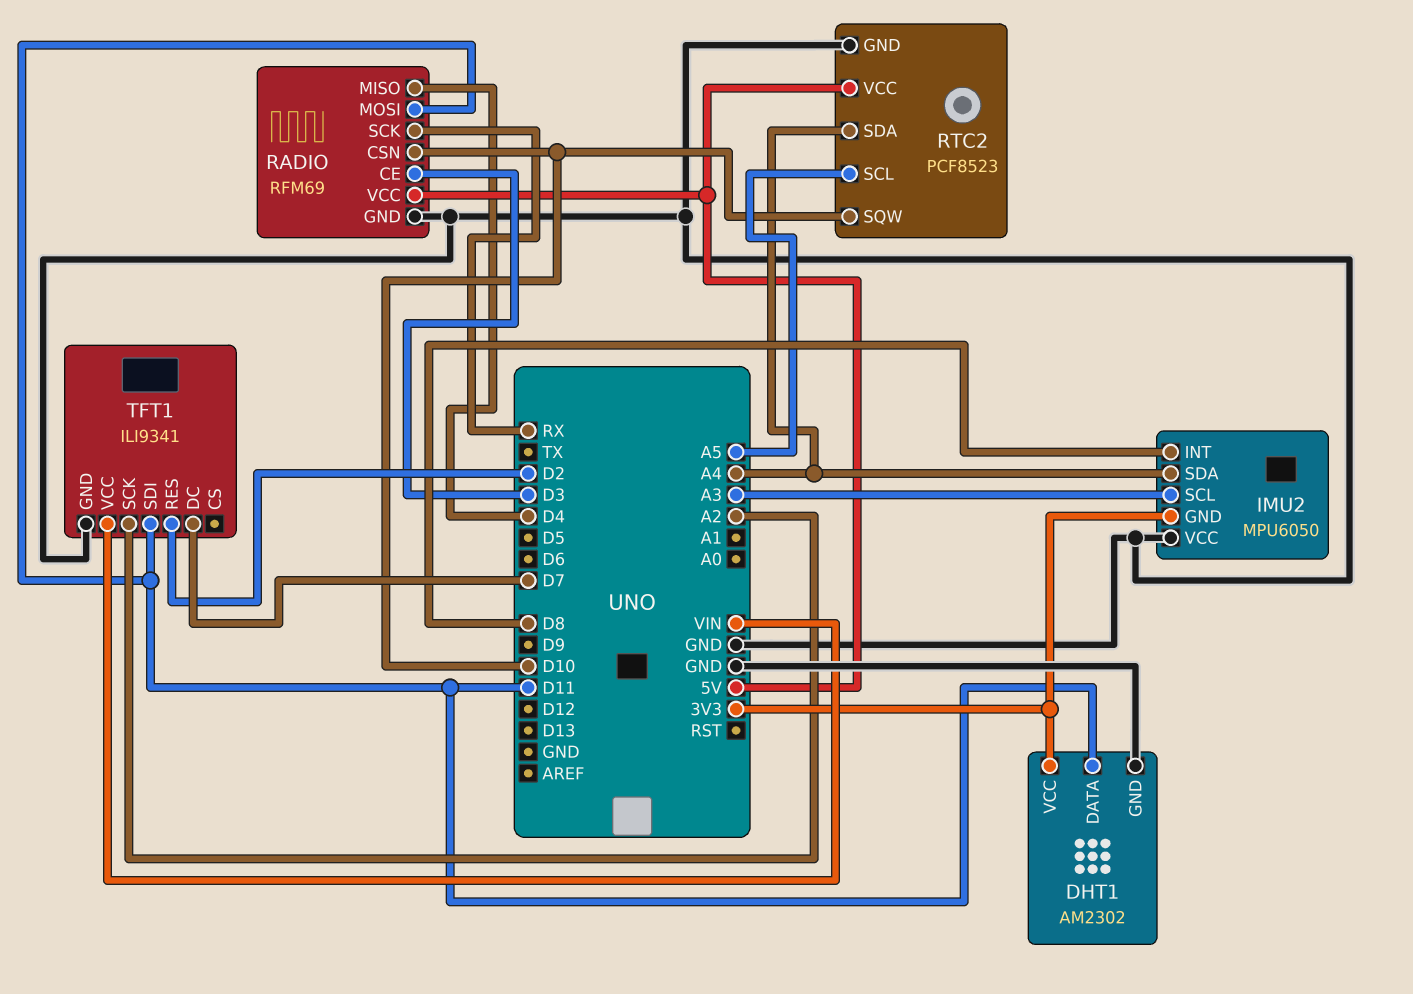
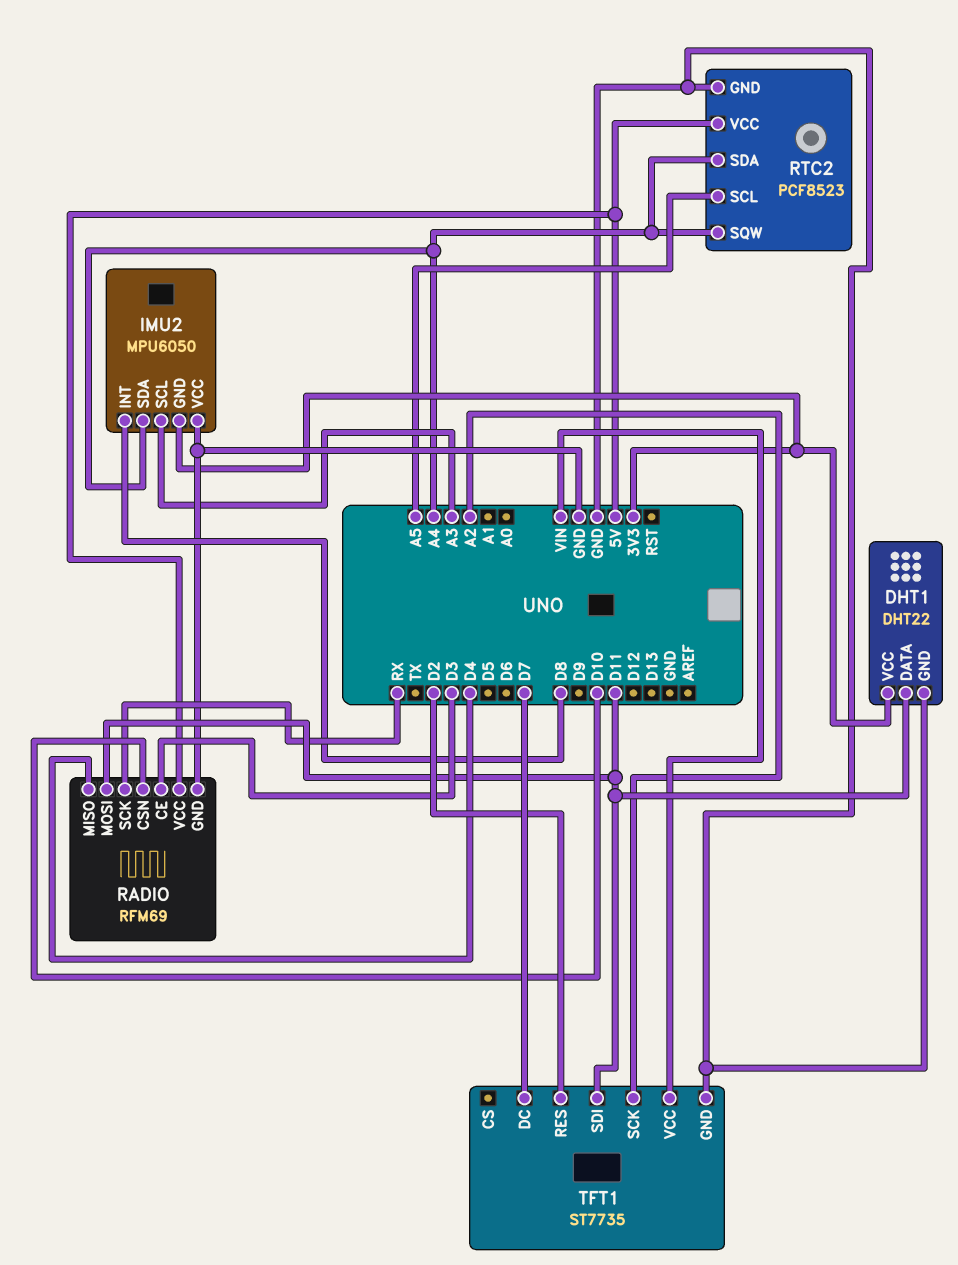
DHT1: AM2302 -> DHT22
RTC2 pin SQW: D10 -> A4
TFT1: ILI9341 -> ST7735

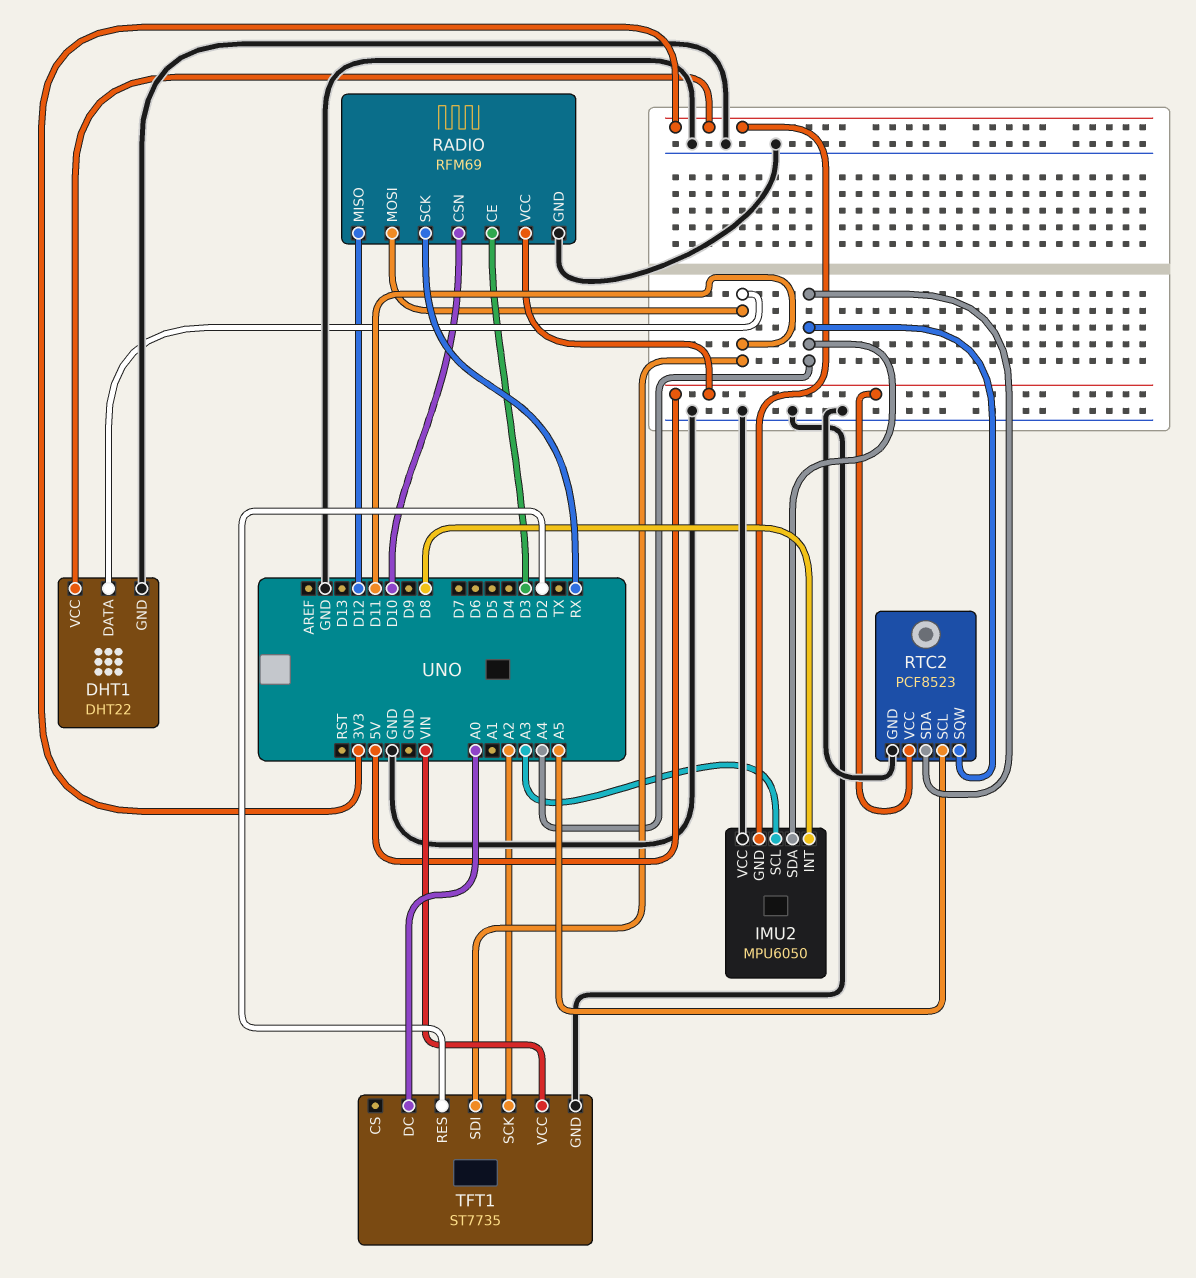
RADIO pin MISO: D4 -> D12
TFT1 pin DC: D7 -> A0

